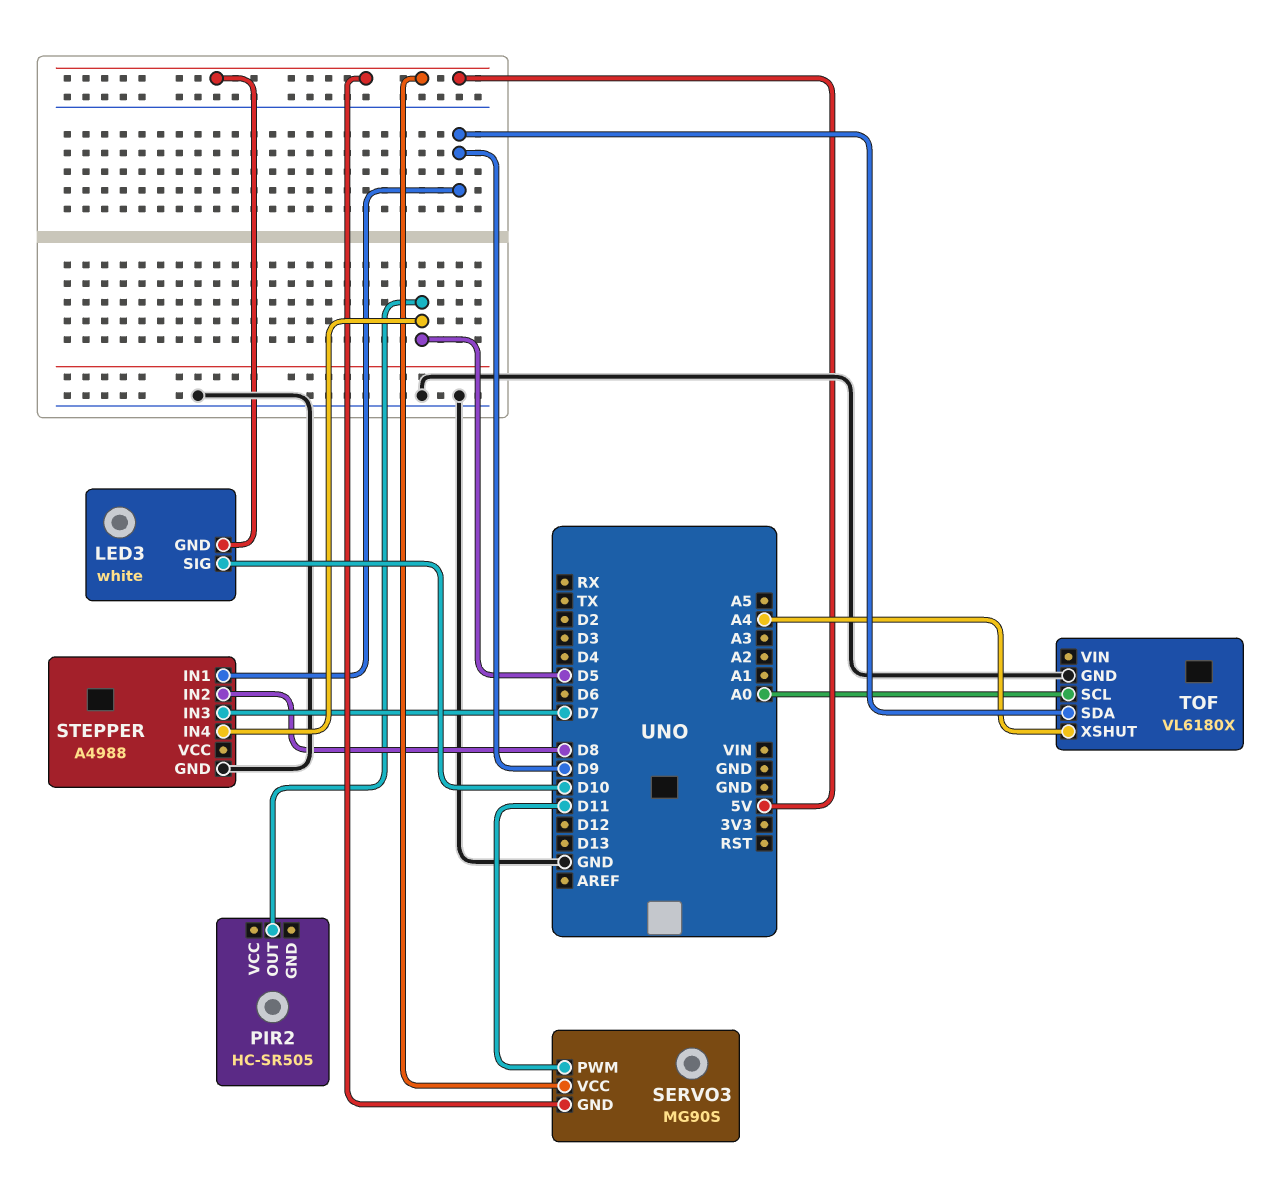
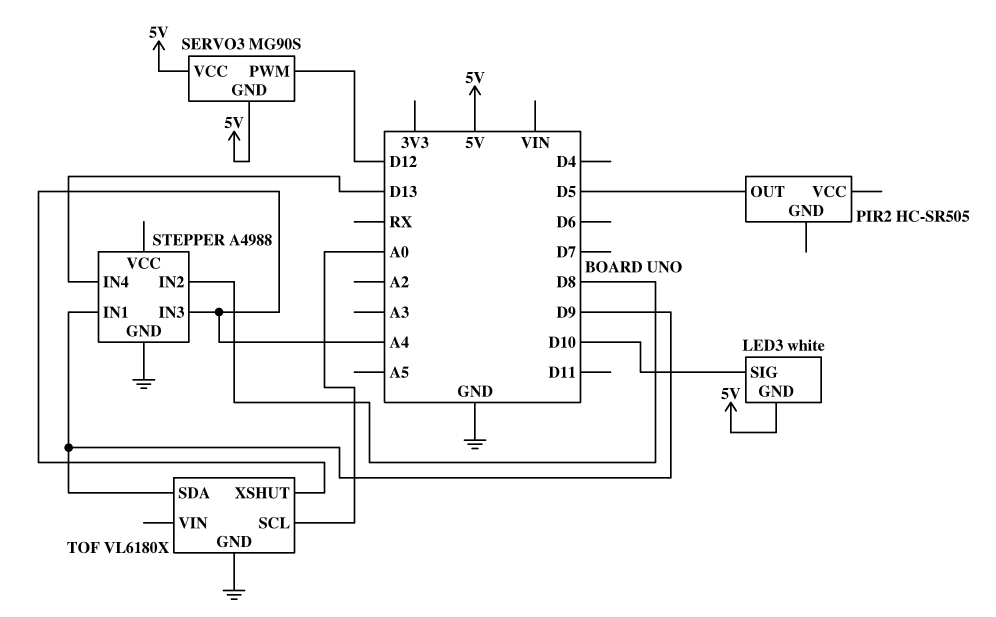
SERVO3 pin PWM: D11 -> D12
STEPPER pin IN3: D7 -> A4
STEPPER pin IN4: D5 -> D13

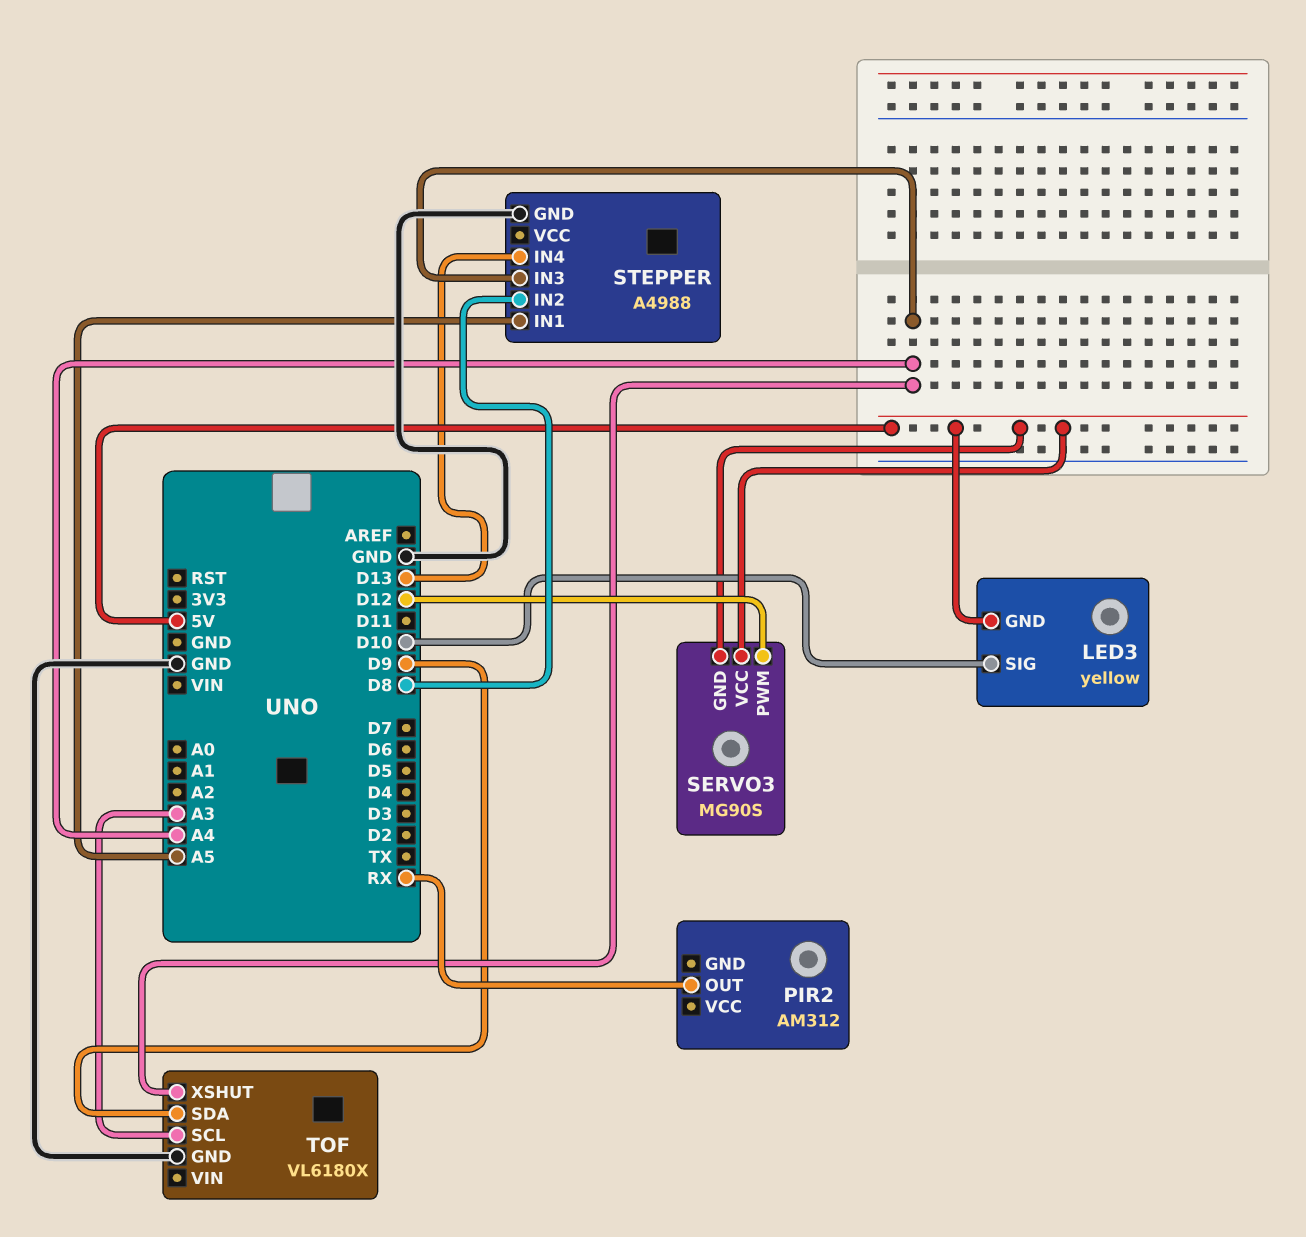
LED3: white -> yellow
PIR2: HC-SR505 -> AM312
PIR2 pin OUT: D5 -> RX
STEPPER pin IN1: D9 -> A5
TOF pin SCL: A0 -> A3

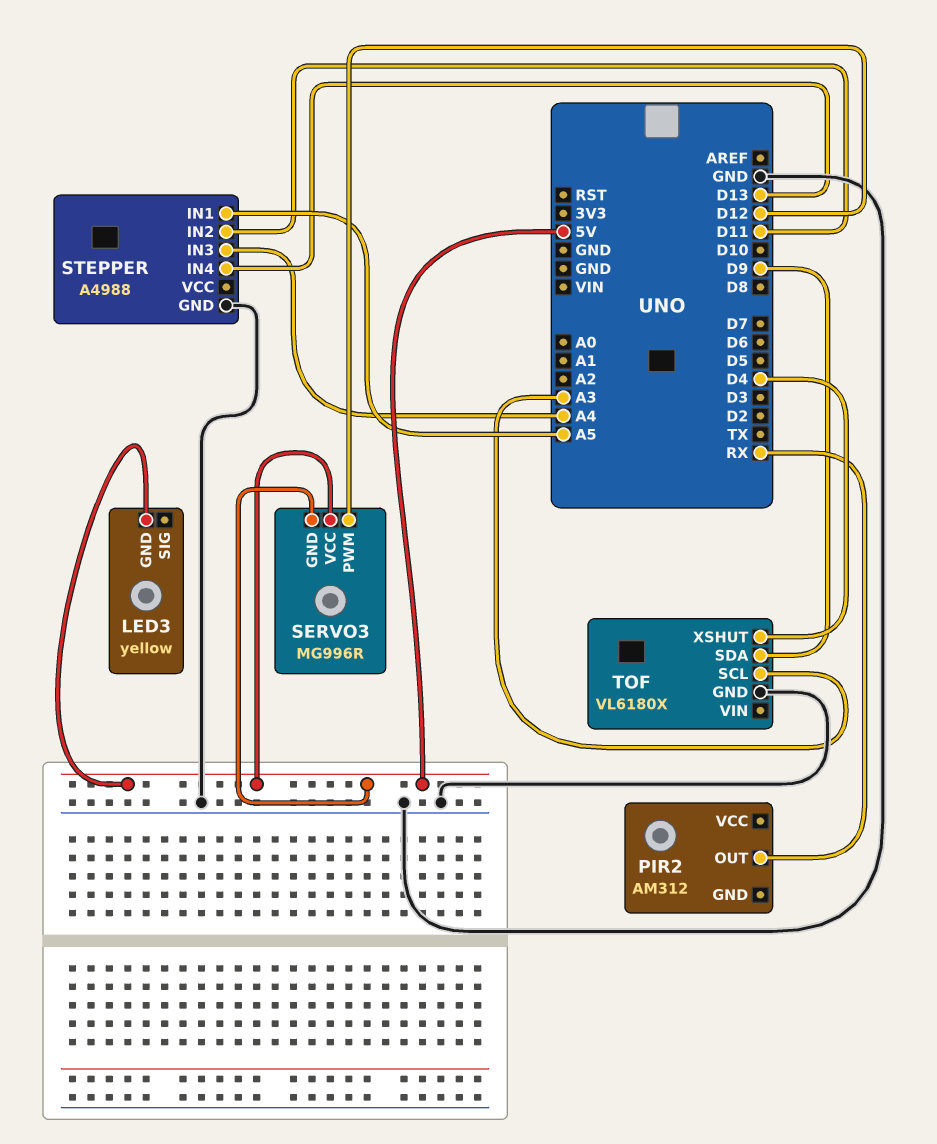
LED3 pin SIG: D10 -> none
SERVO3: MG90S -> MG996R
STEPPER pin IN2: D8 -> D11
TOF pin XSHUT: A4 -> D4

